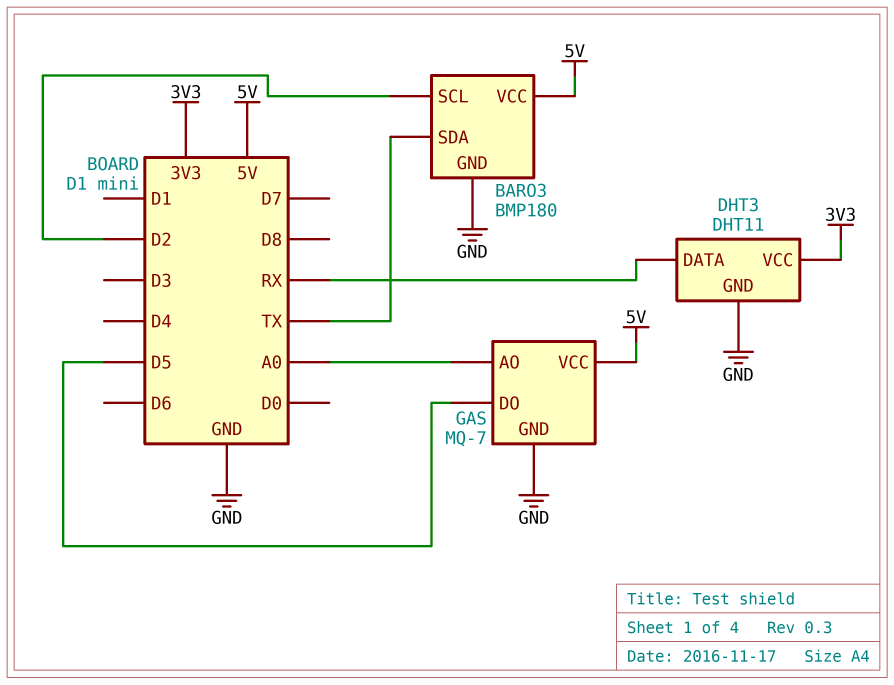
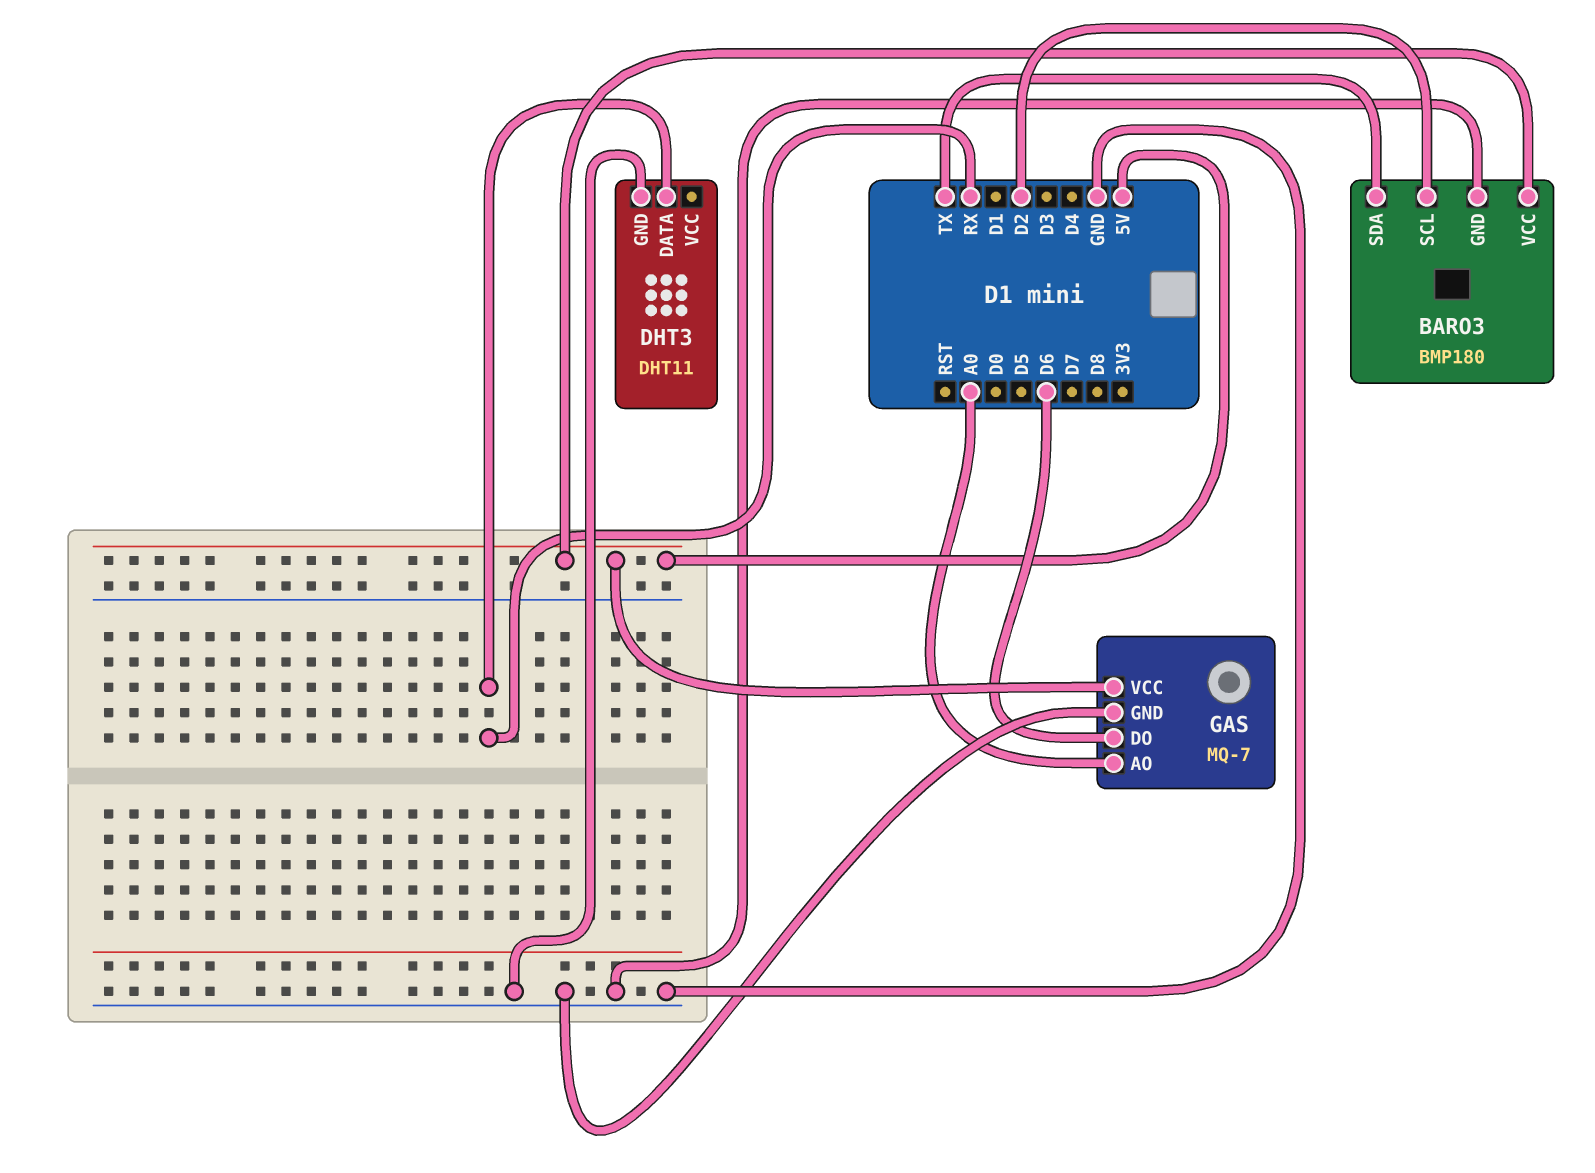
DHT3 pin VCC: 3V3 -> none
GAS pin DO: D5 -> D6

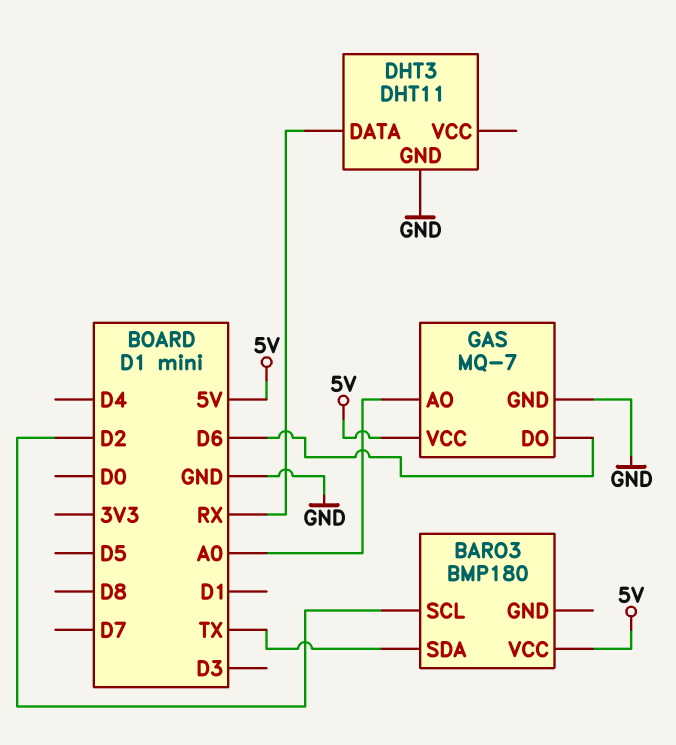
BARO3 pin GND: GND -> none

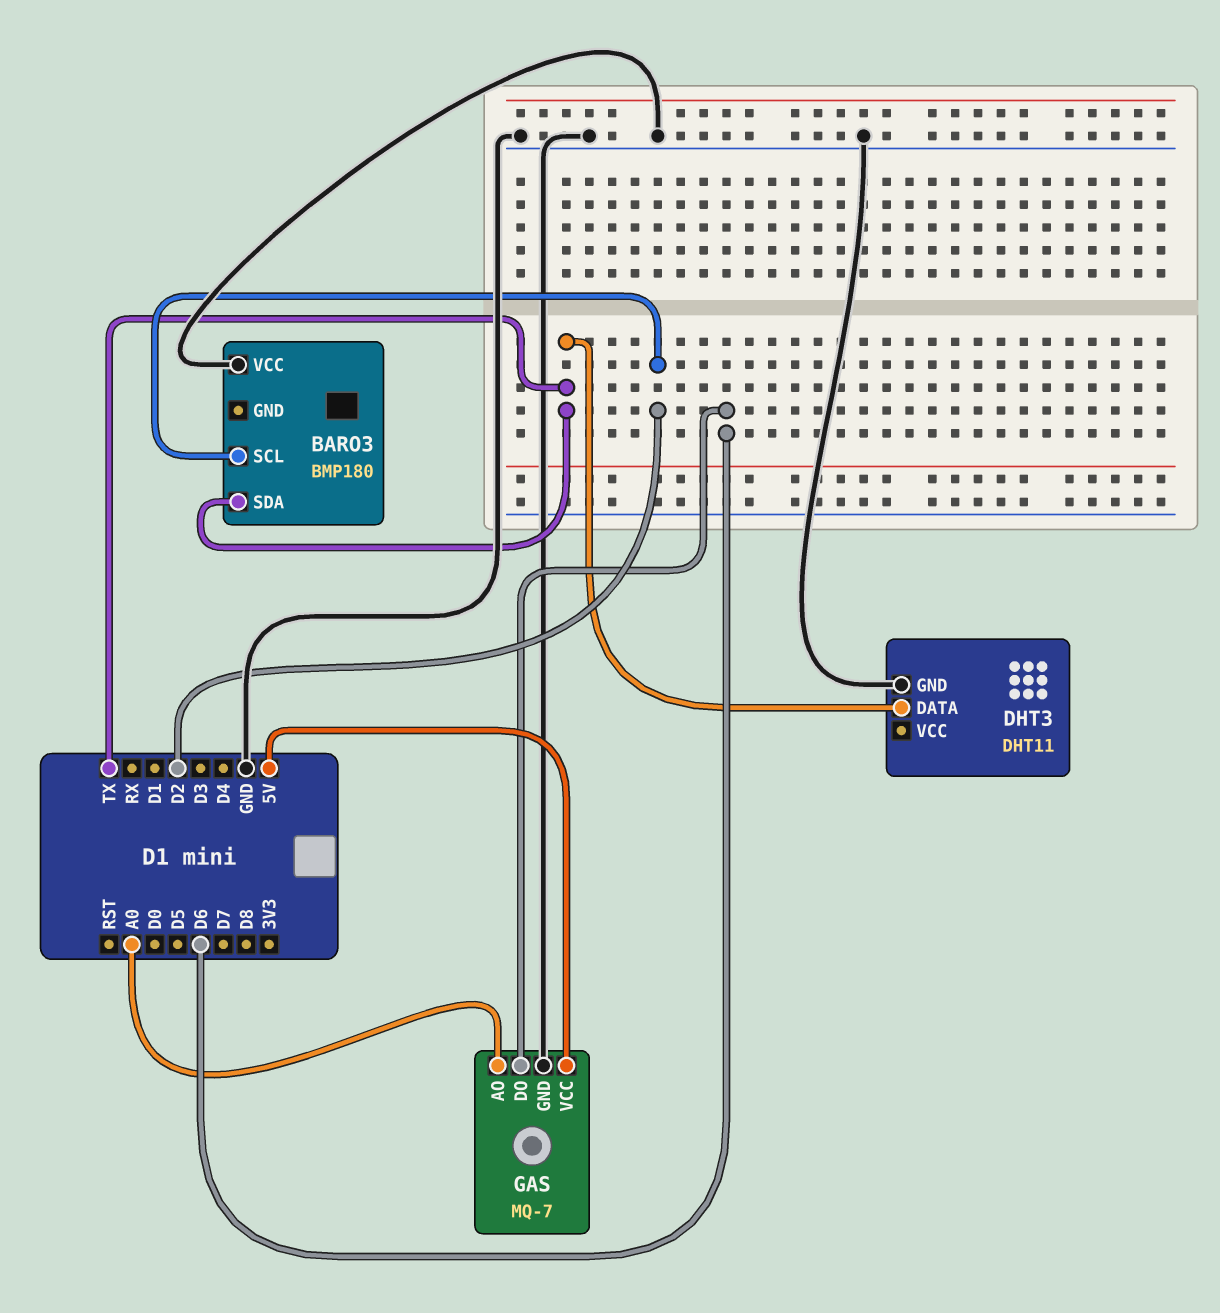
BARO3 pin VCC: 5V -> GND
DHT3 pin DATA: RX -> TX

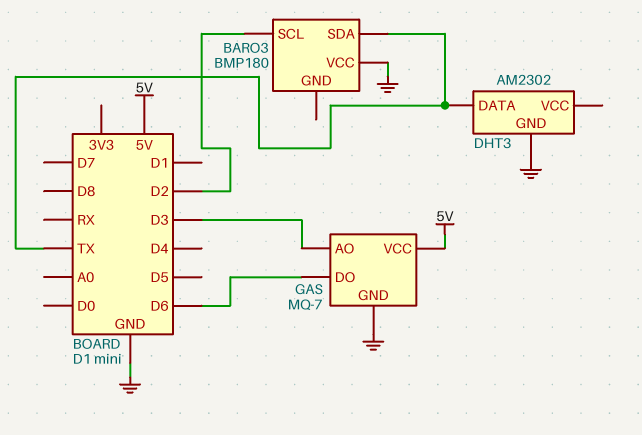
DHT3: DHT11 -> AM2302
GAS pin AO: A0 -> D3

